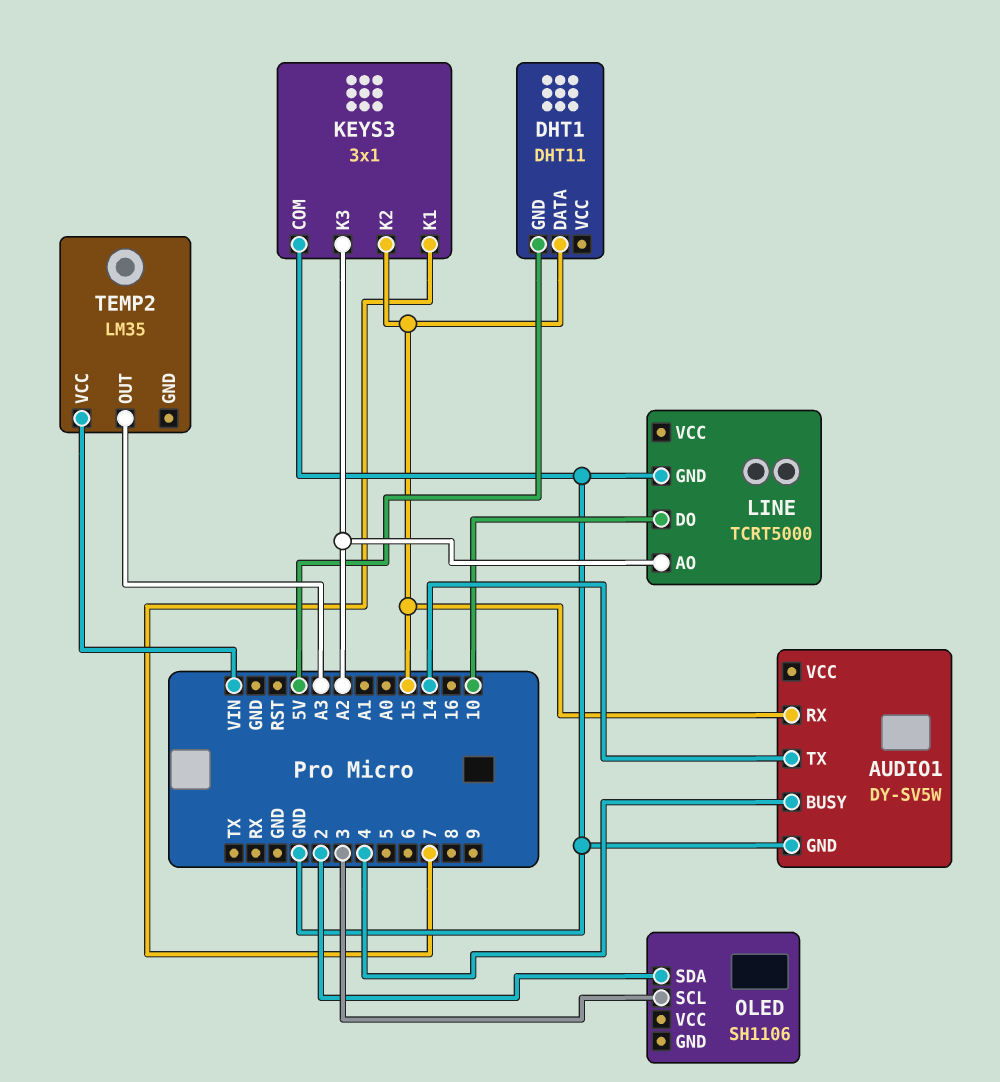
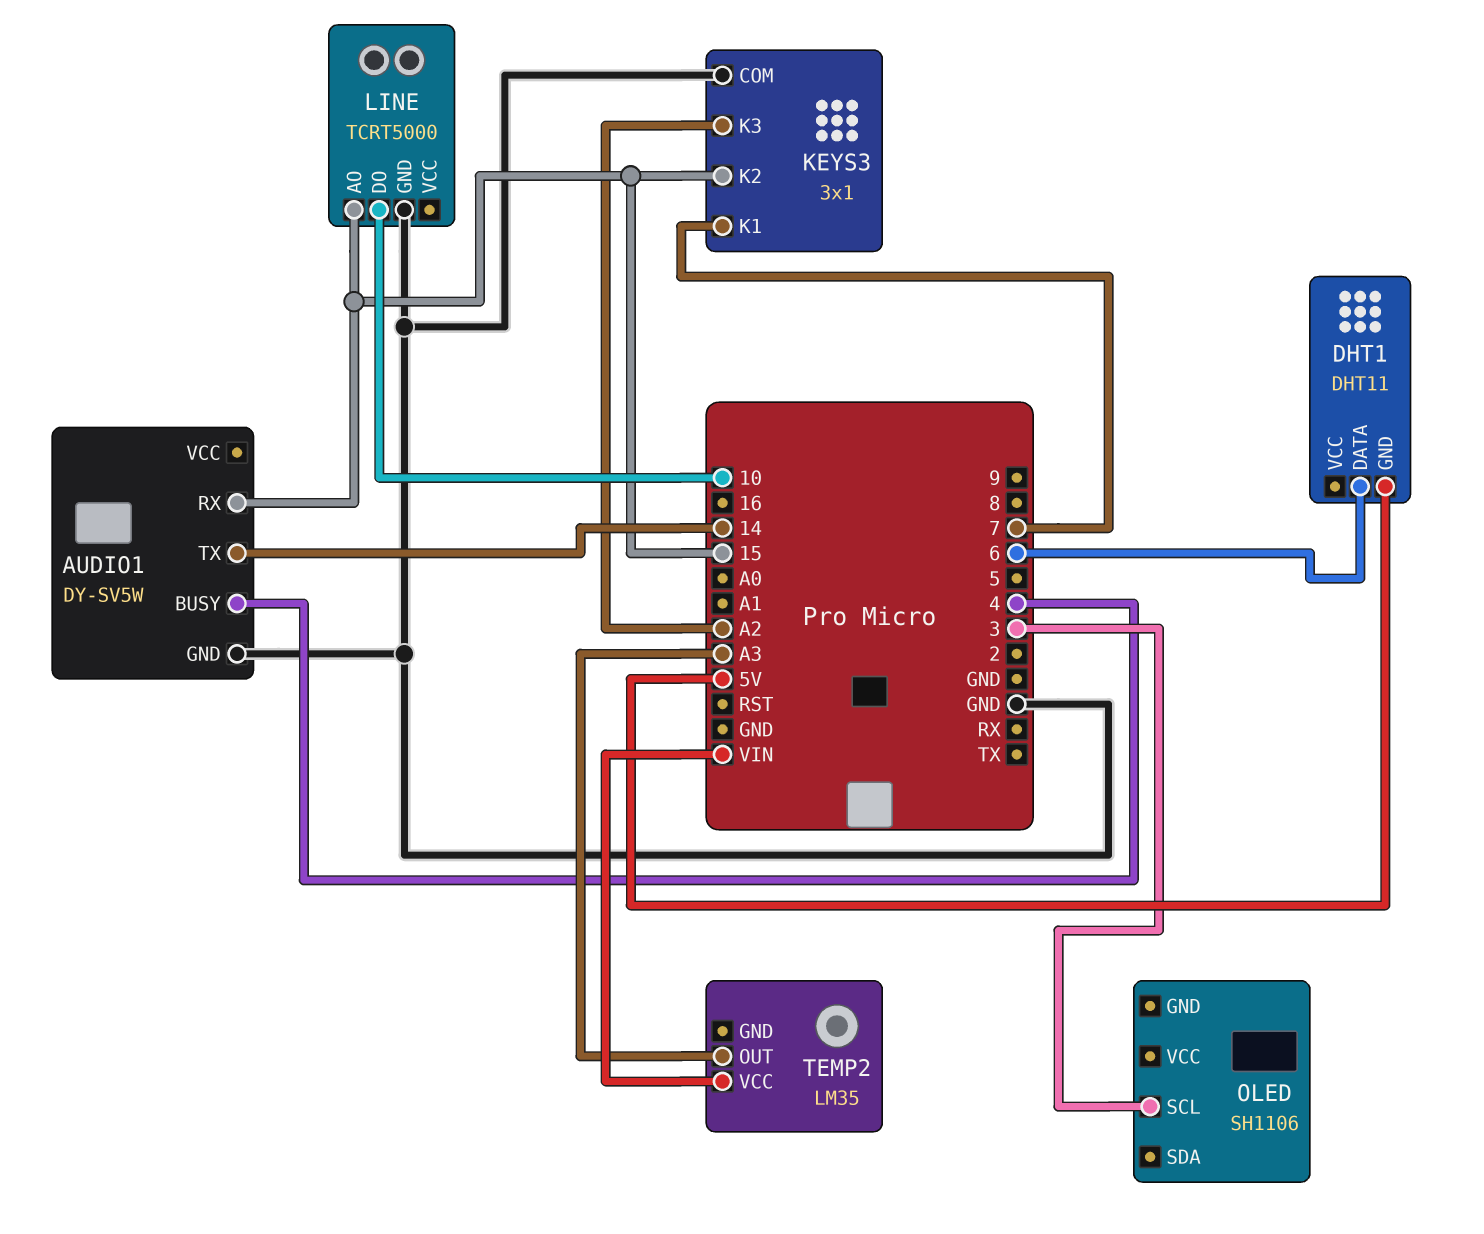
DHT1 pin DATA: 15 -> 6
LINE pin AO: A2 -> 15
OLED pin SDA: 2 -> none

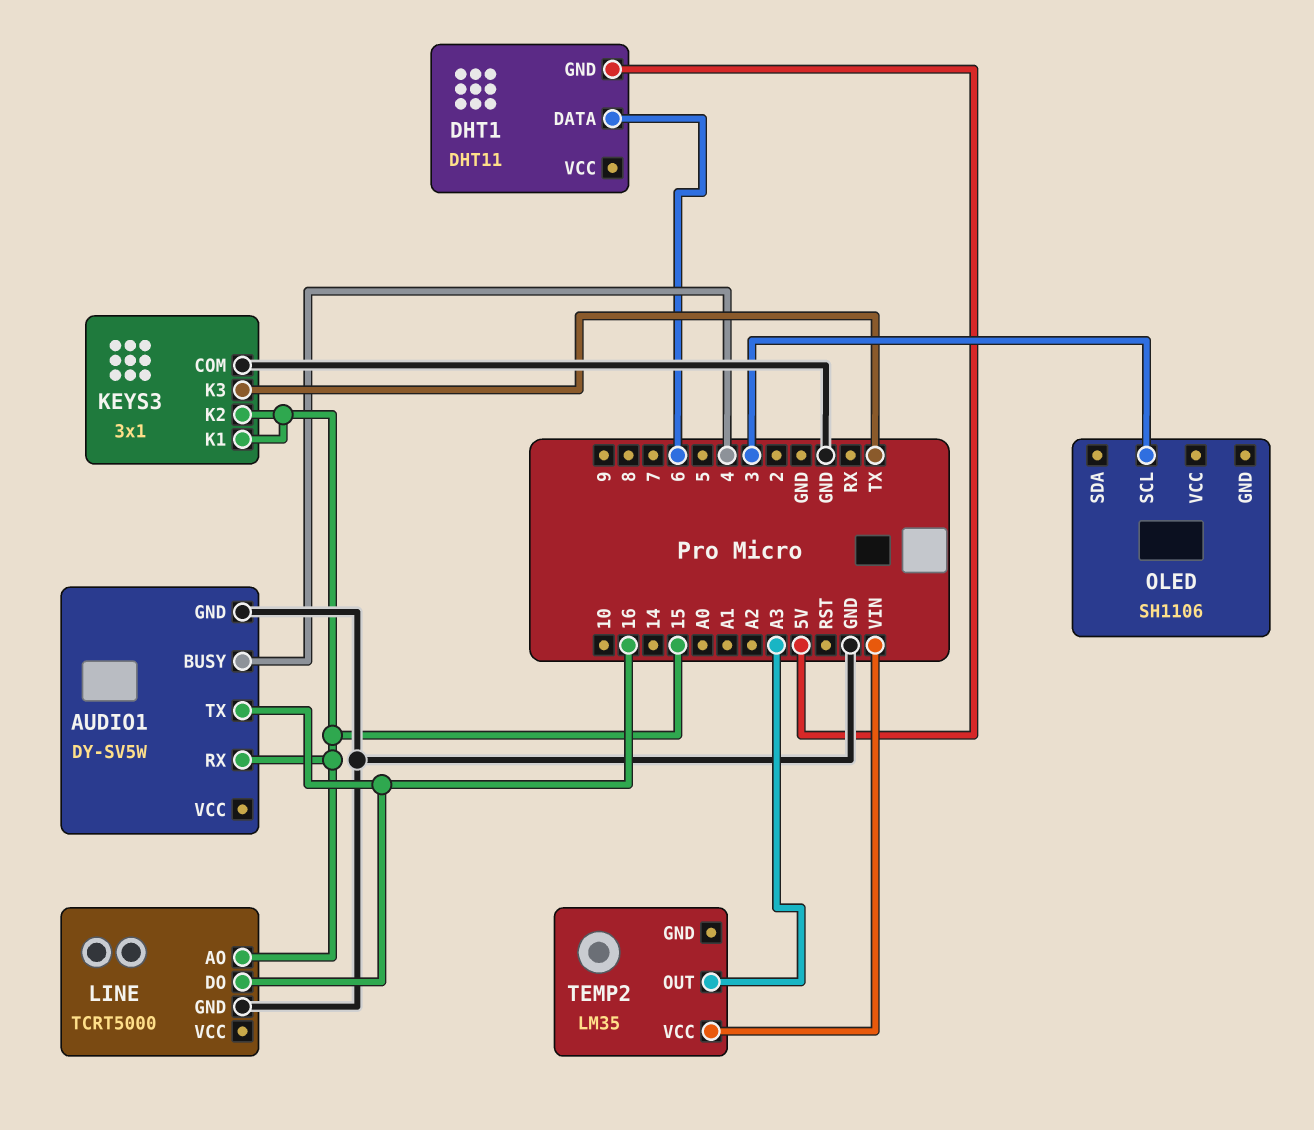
AUDIO1 pin TX: 14 -> 16
KEYS3 pin K1: 7 -> 15
KEYS3 pin K3: A2 -> TX
LINE pin DO: 10 -> 16

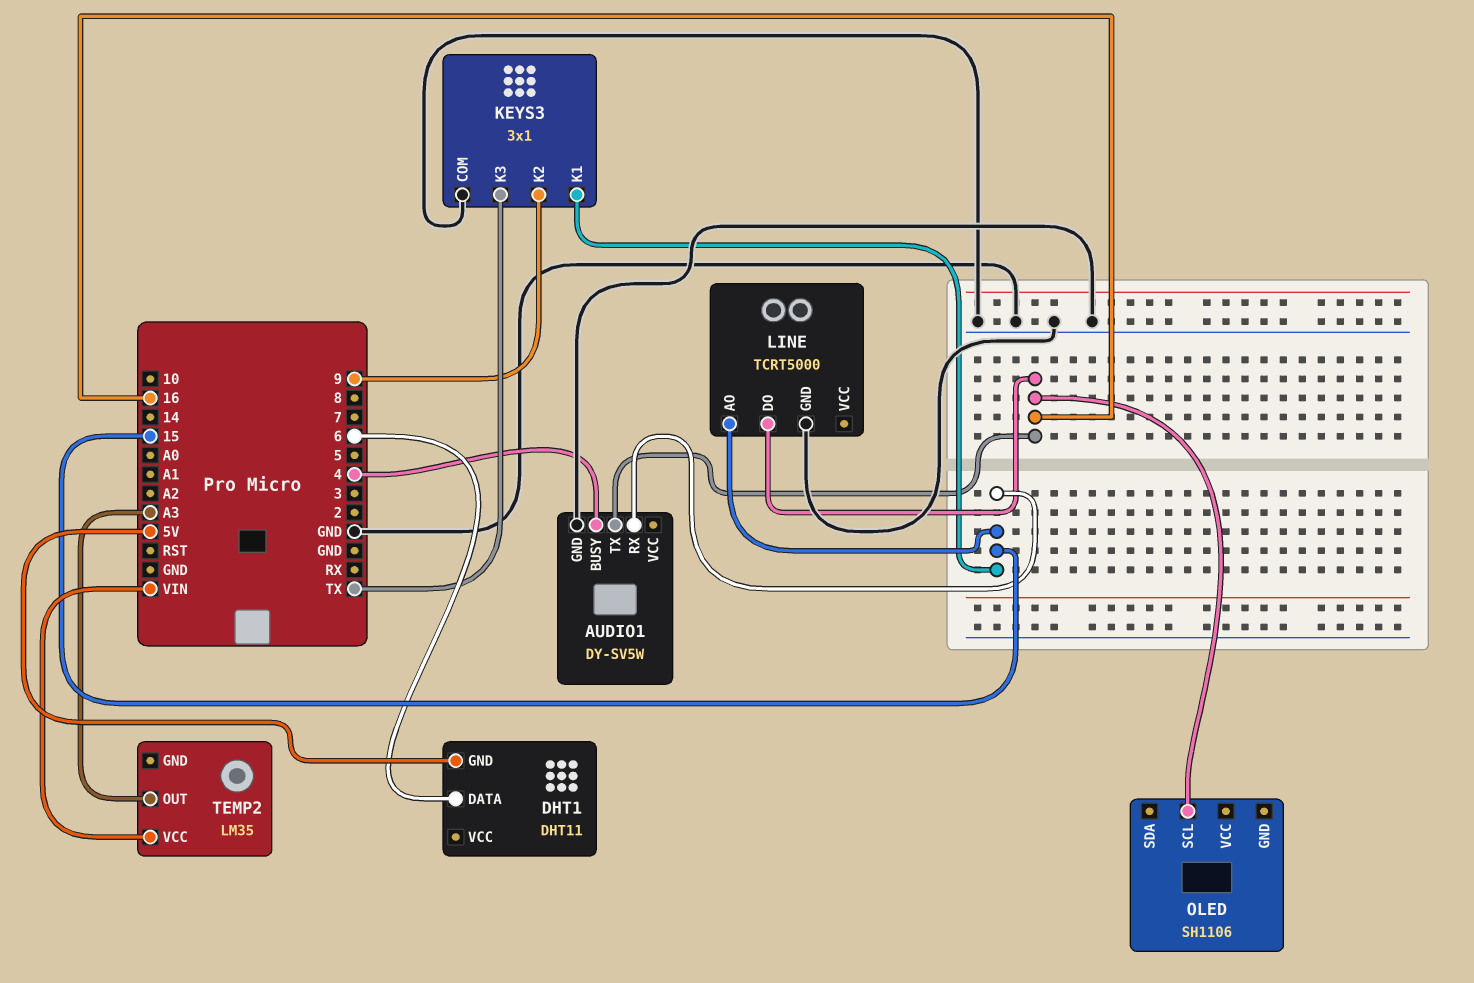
KEYS3 pin K2: 15 -> 9
OLED pin SCL: 3 -> 16

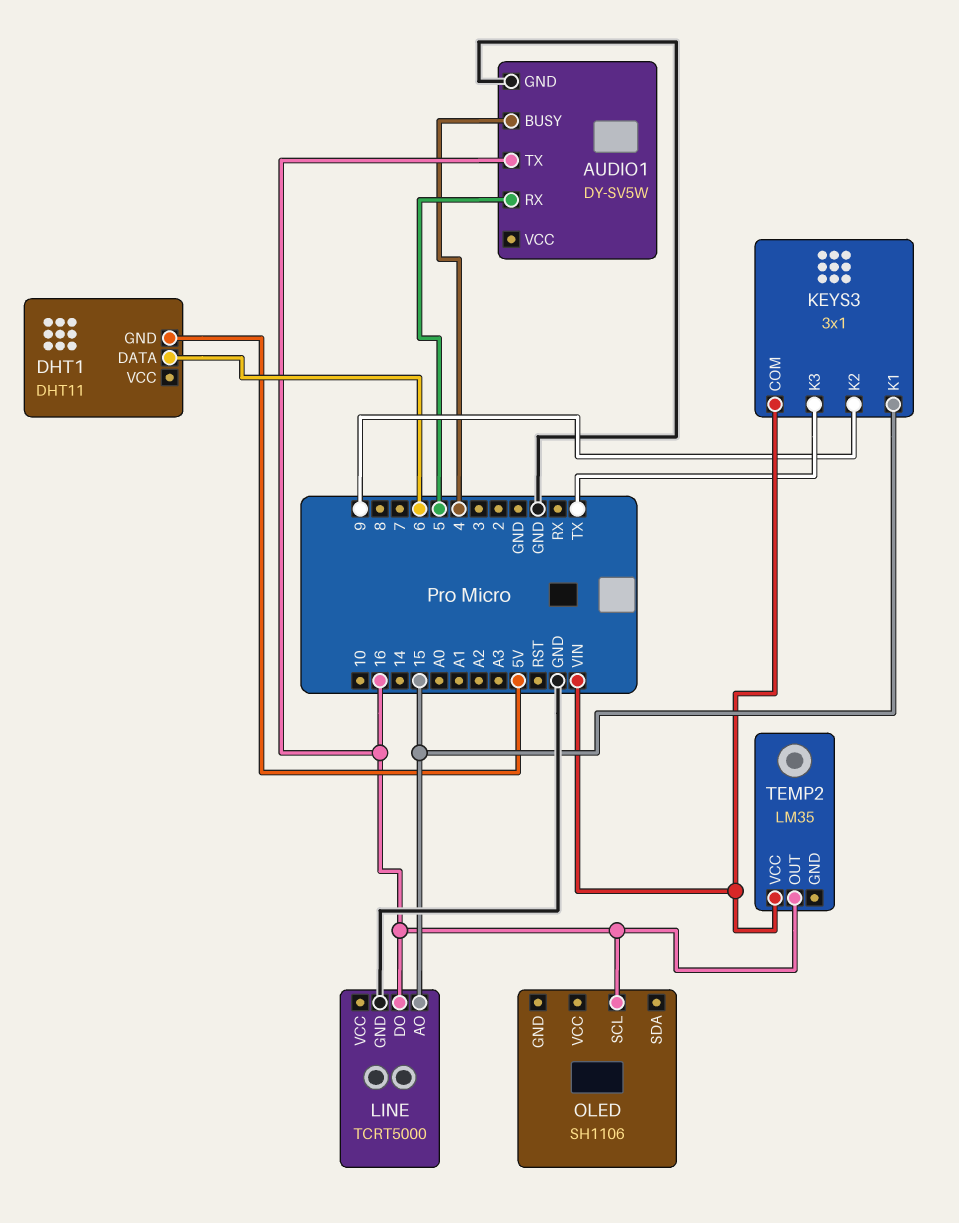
AUDIO1 pin RX: 15 -> 5
KEYS3 pin COM: GND -> VIN
TEMP2 pin OUT: A3 -> 16

